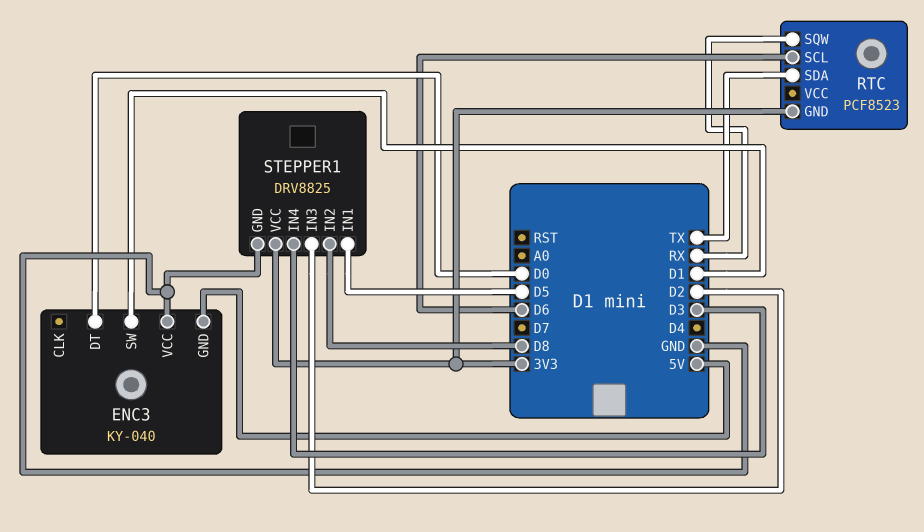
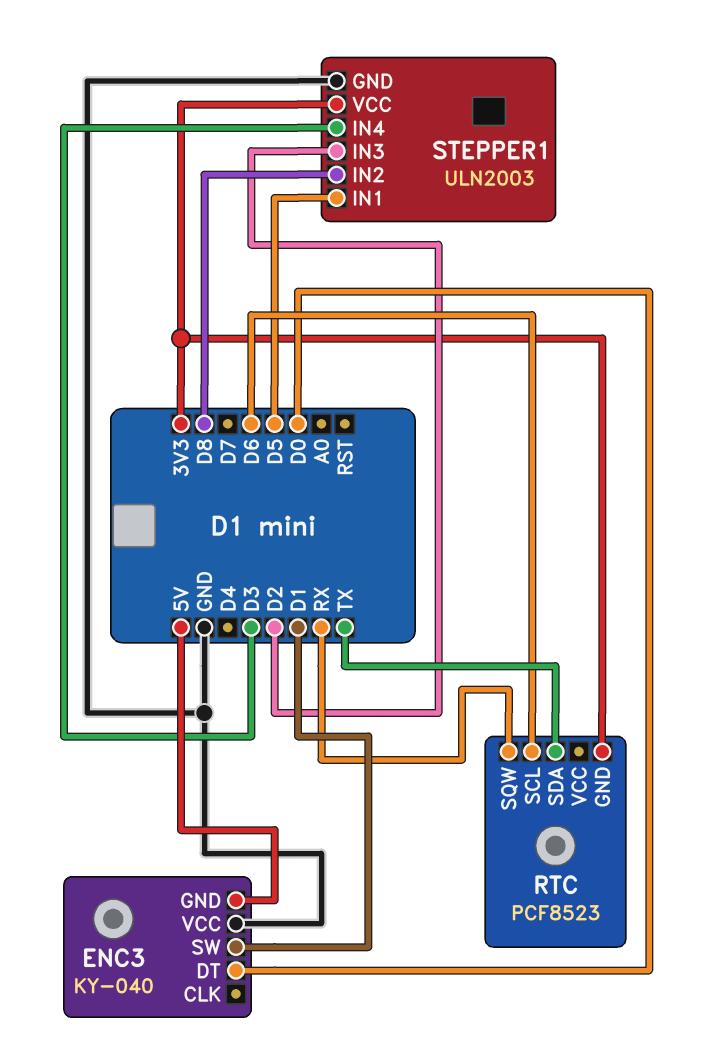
STEPPER1: DRV8825 -> ULN2003

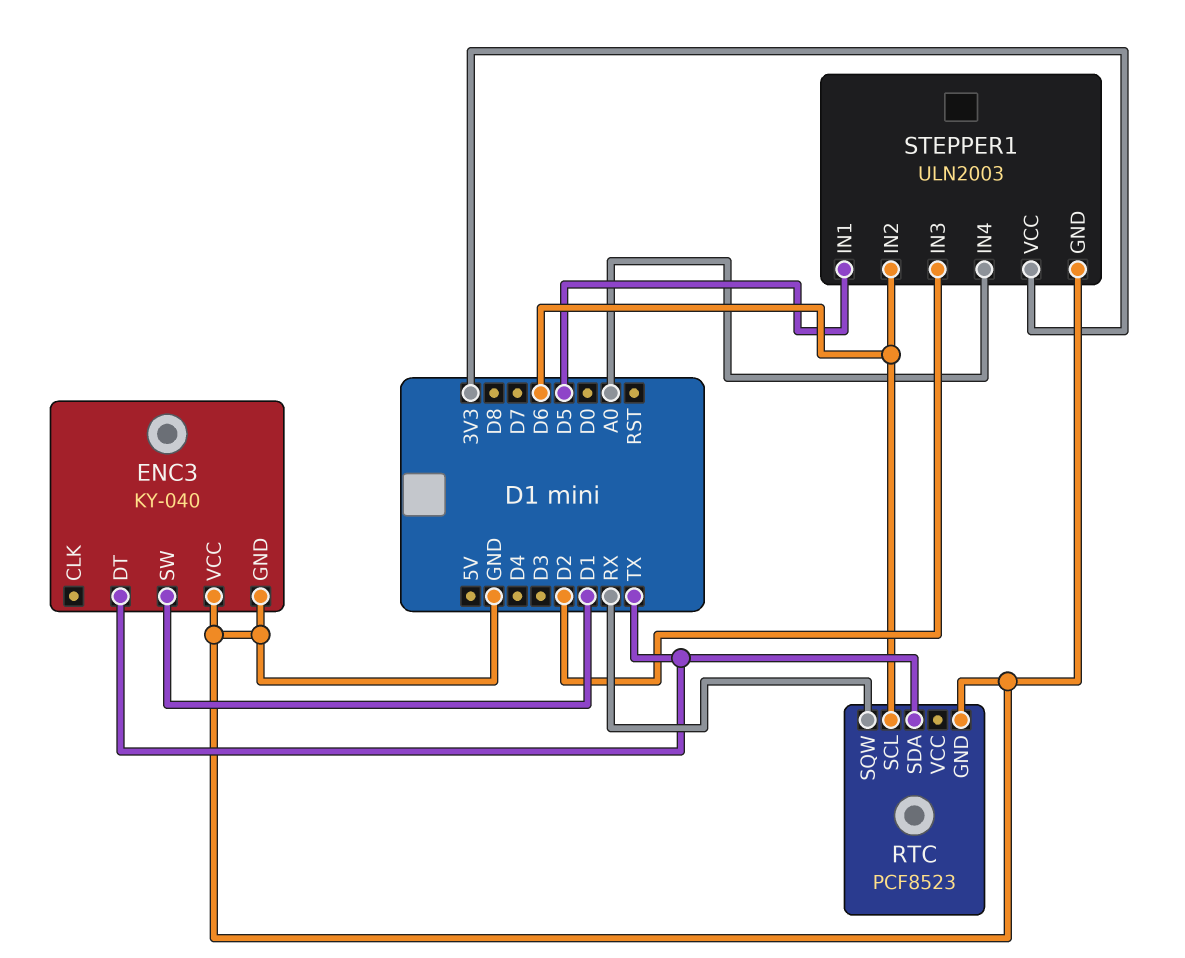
ENC3 pin DT: D0 -> TX
ENC3 pin GND: 5V -> GND
RTC pin GND: 3V3 -> GND
STEPPER1 pin IN2: D8 -> D6
STEPPER1 pin IN4: D3 -> A0

